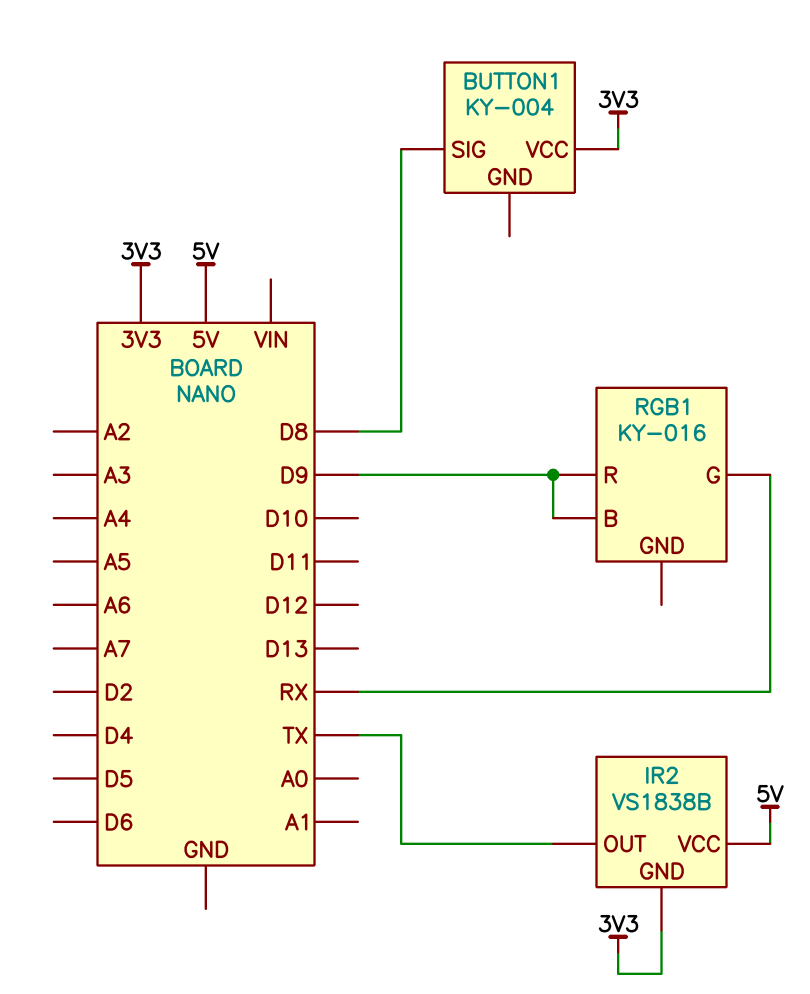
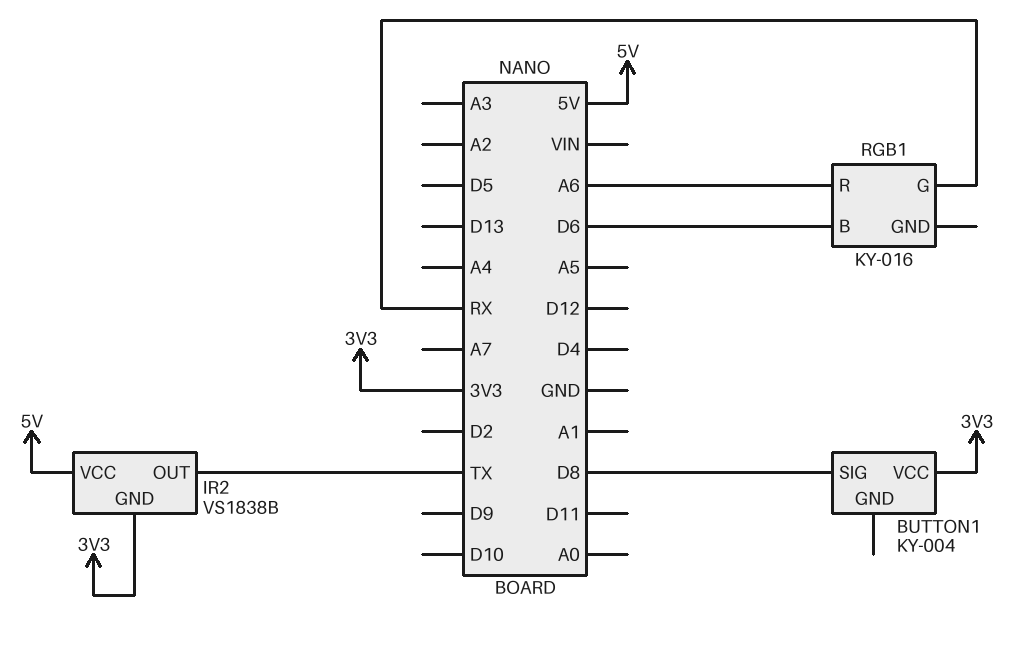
RGB1 pin B: D9 -> D6
RGB1 pin R: D9 -> A6

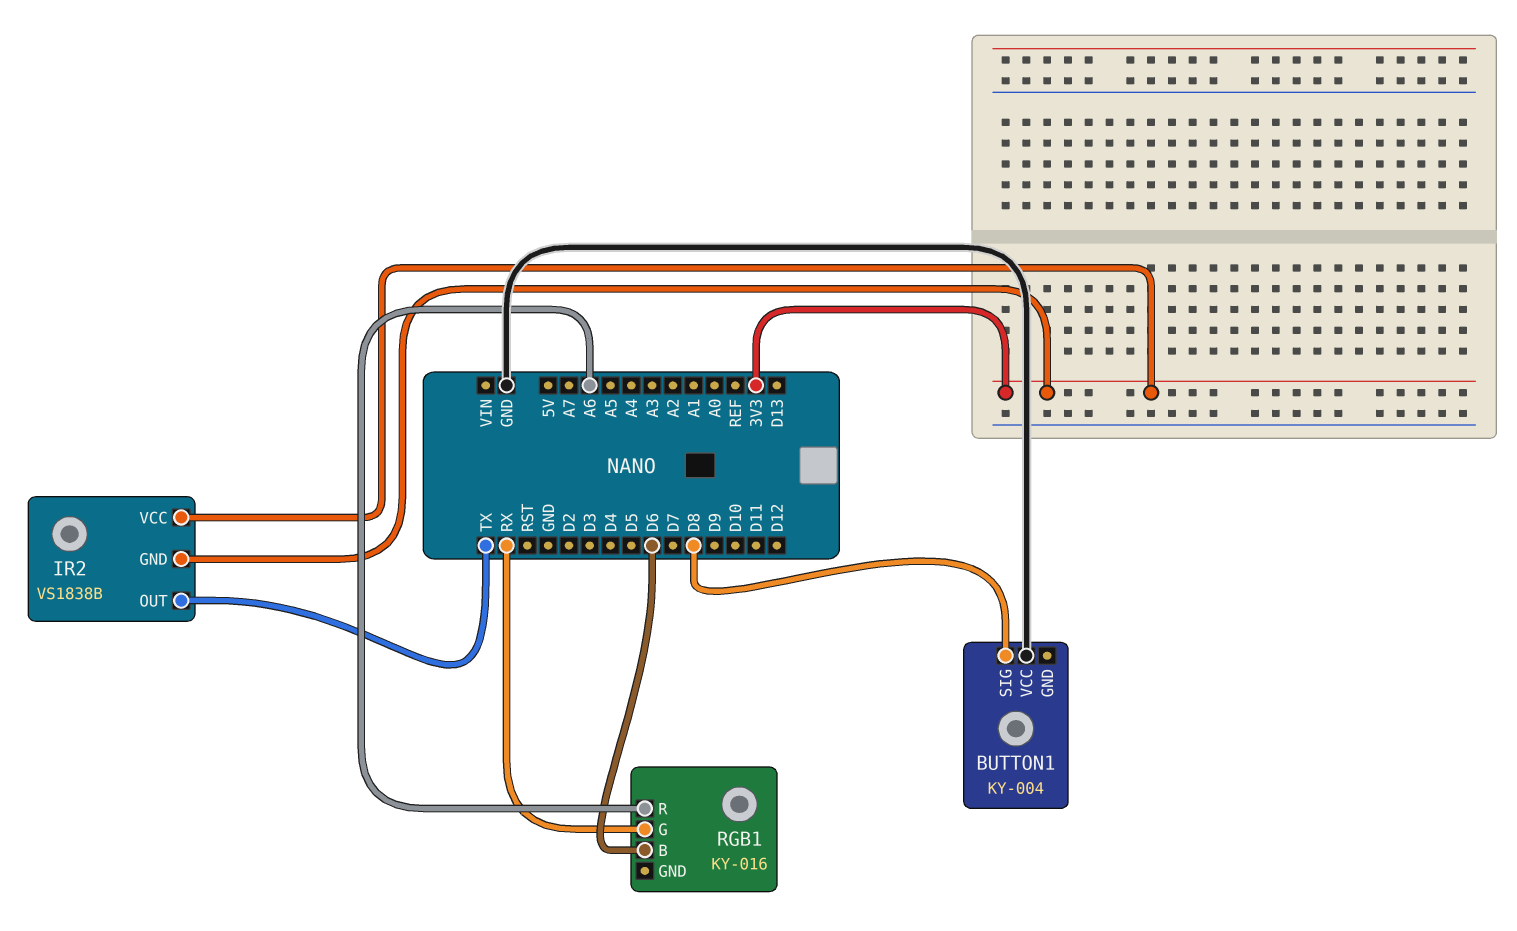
BUTTON1 pin VCC: 3V3 -> GND
IR2 pin VCC: 5V -> 3V3

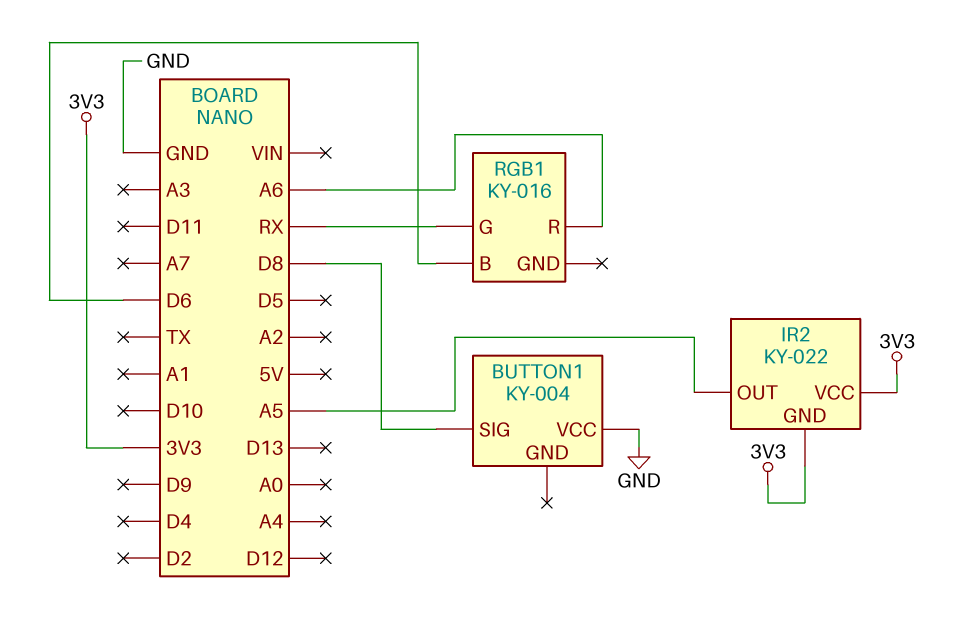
IR2: VS1838B -> KY-022
IR2 pin OUT: TX -> A5

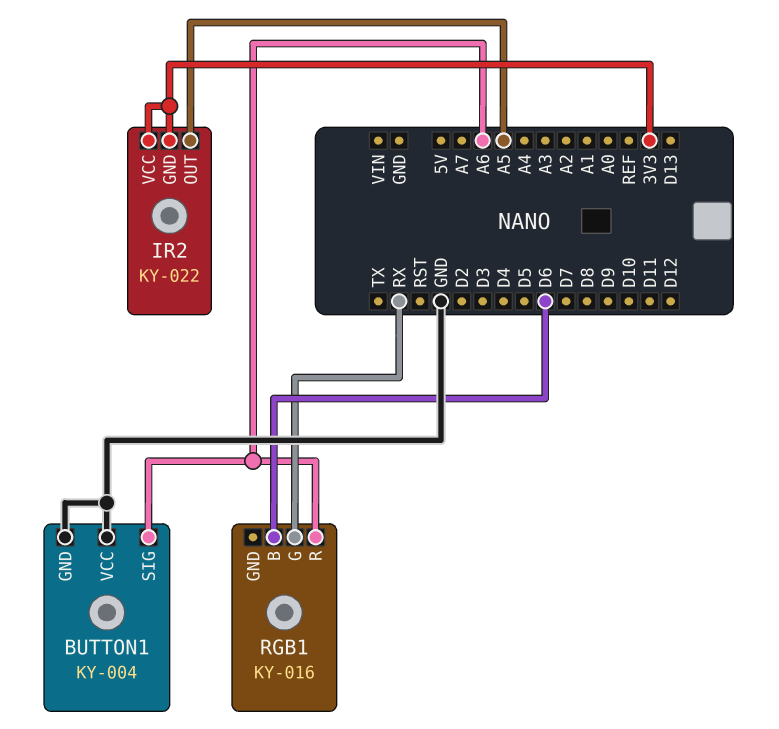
BUTTON1 pin GND: none -> GND
BUTTON1 pin SIG: D8 -> A6

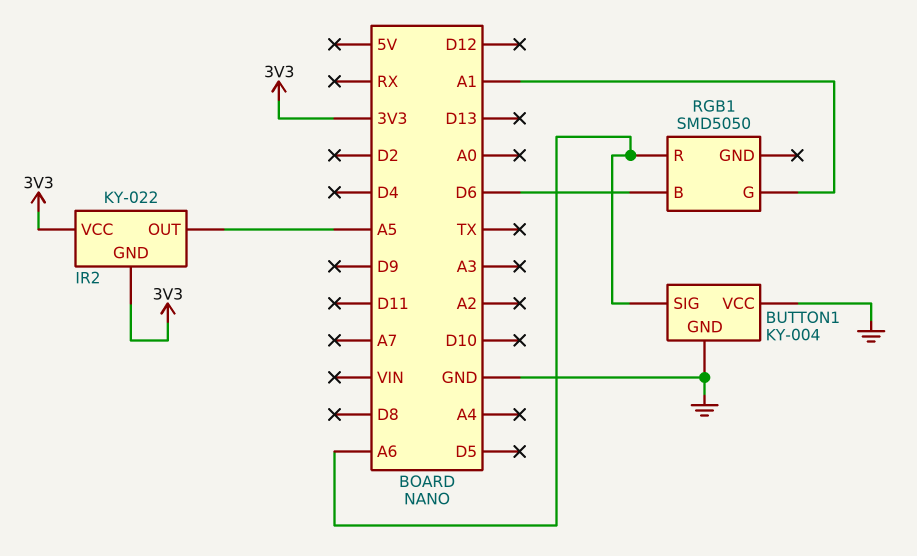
RGB1: KY-016 -> SMD5050
RGB1 pin G: RX -> A1

